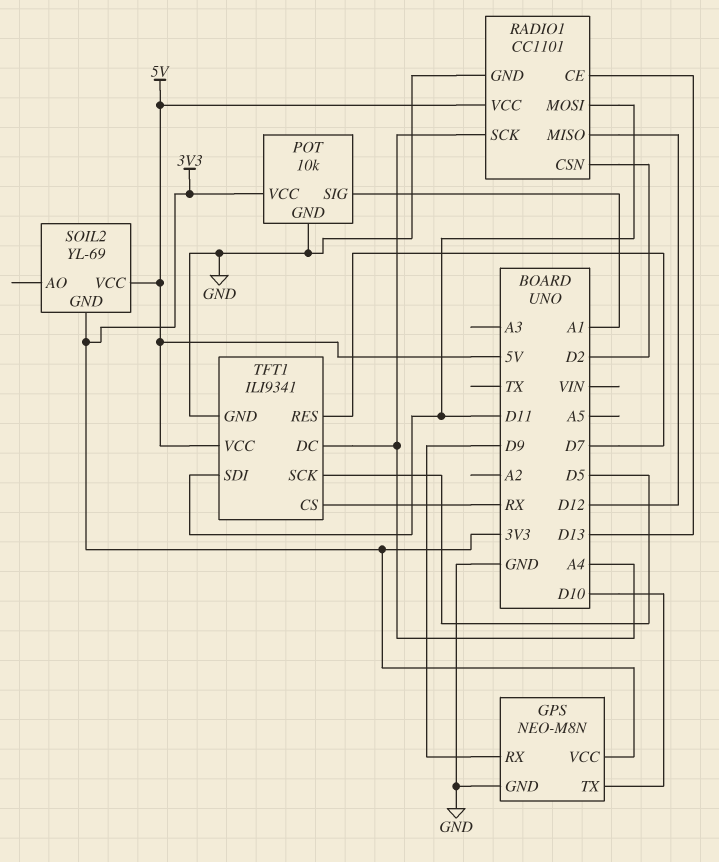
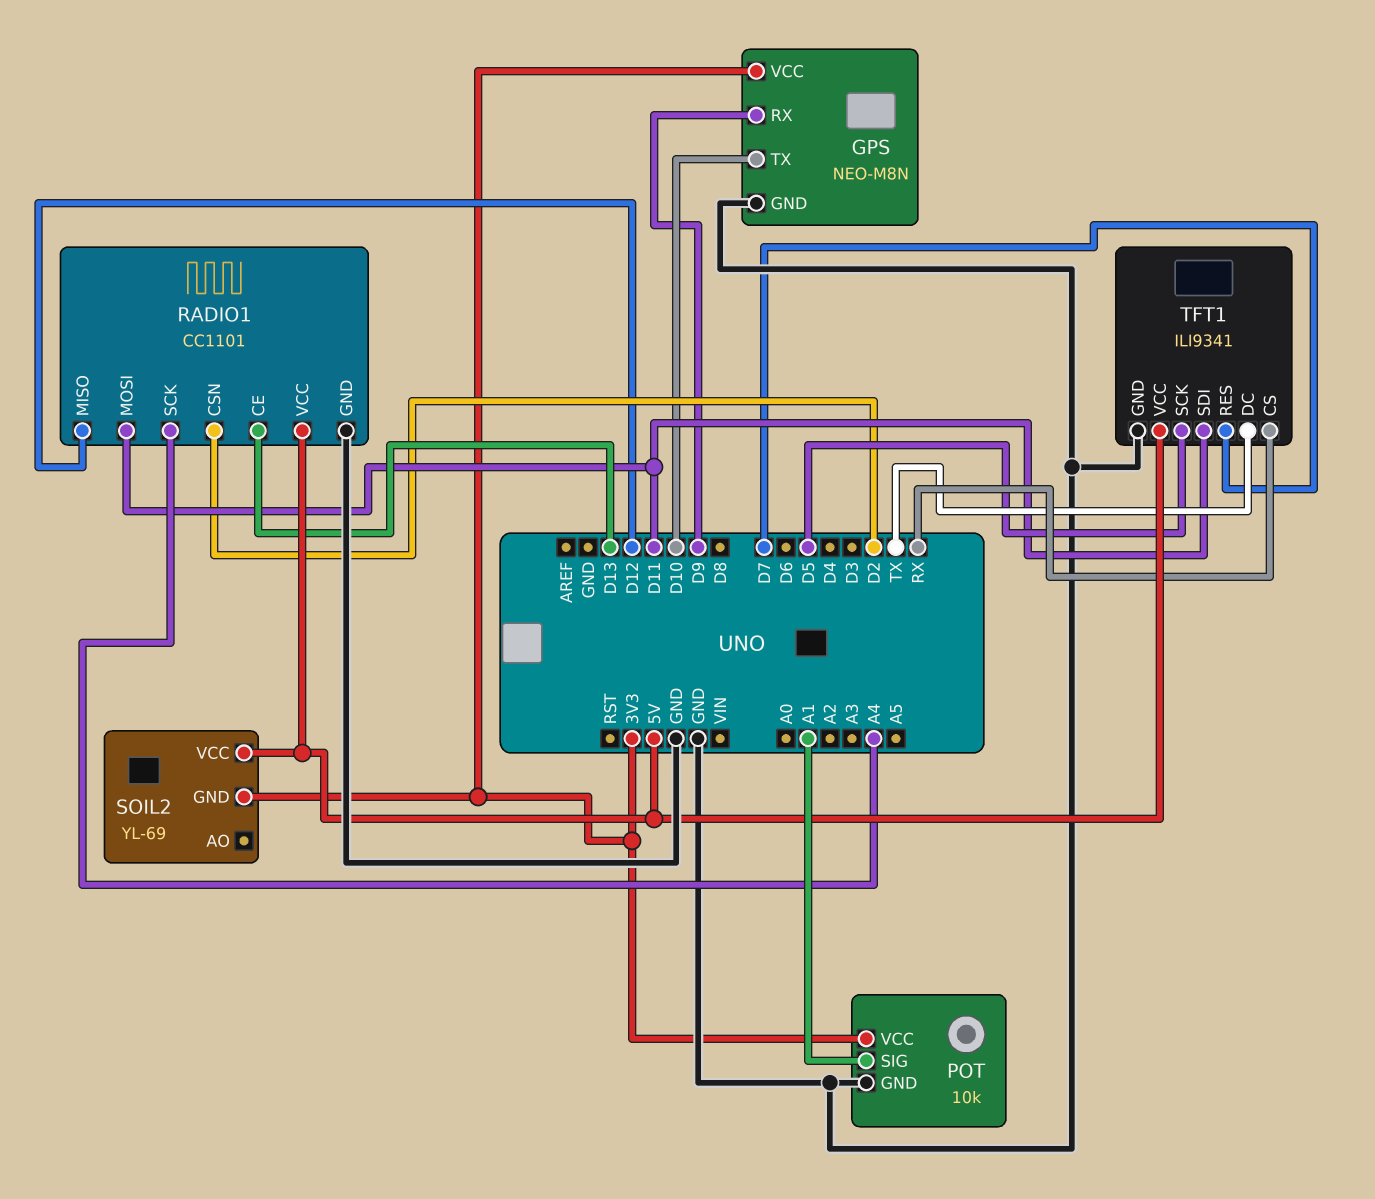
TFT1 pin DC: A4 -> TX

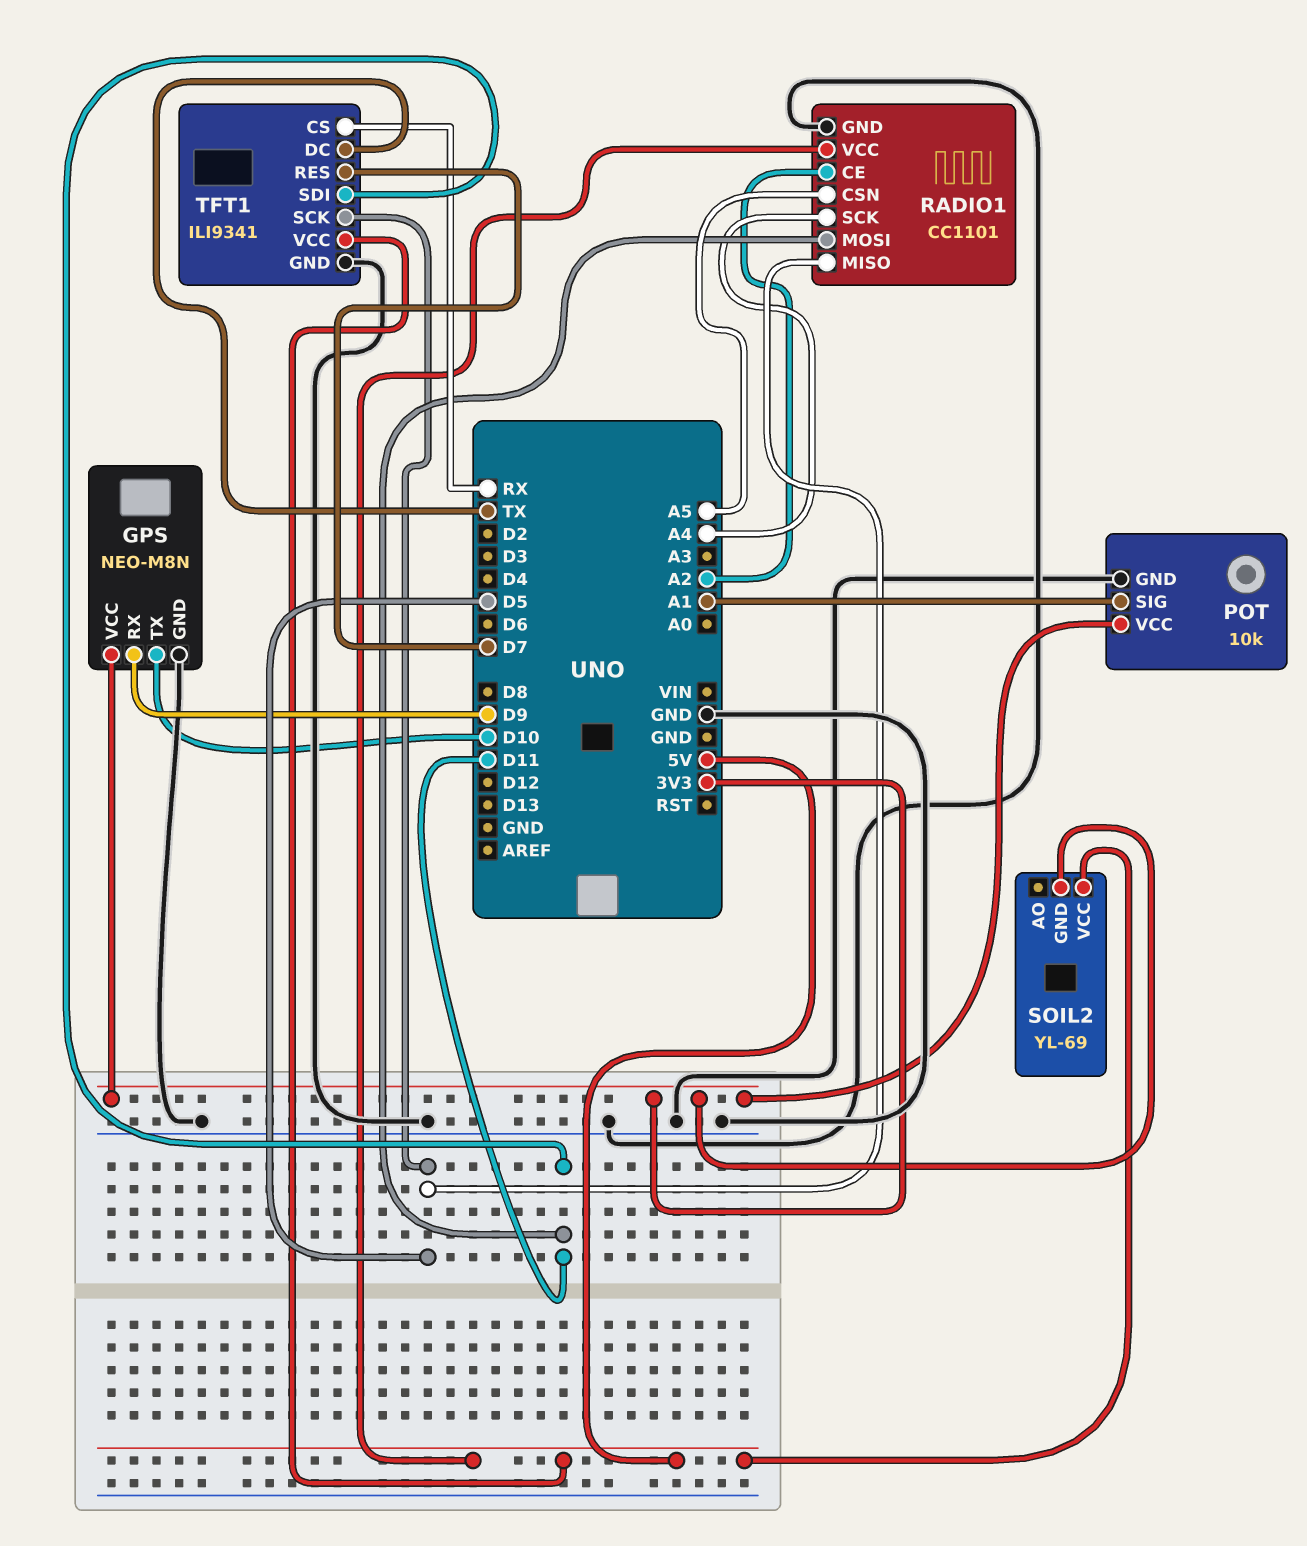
RADIO1 pin CE: D13 -> A2
RADIO1 pin CSN: D2 -> A5
RADIO1 pin MISO: D12 -> D5

